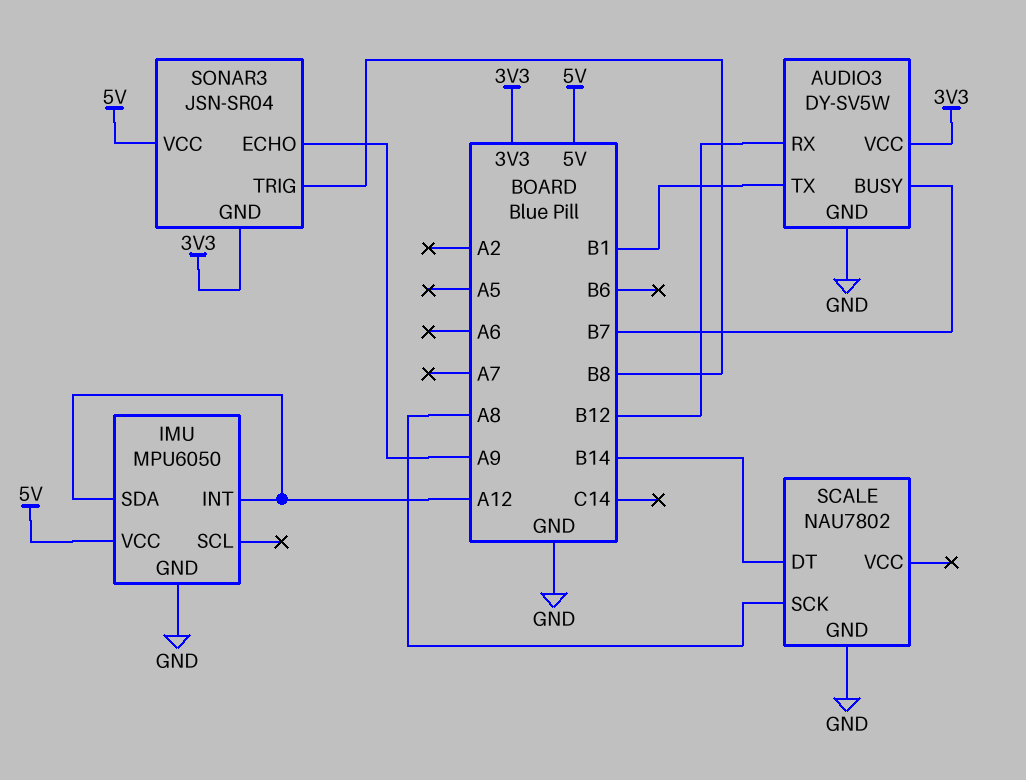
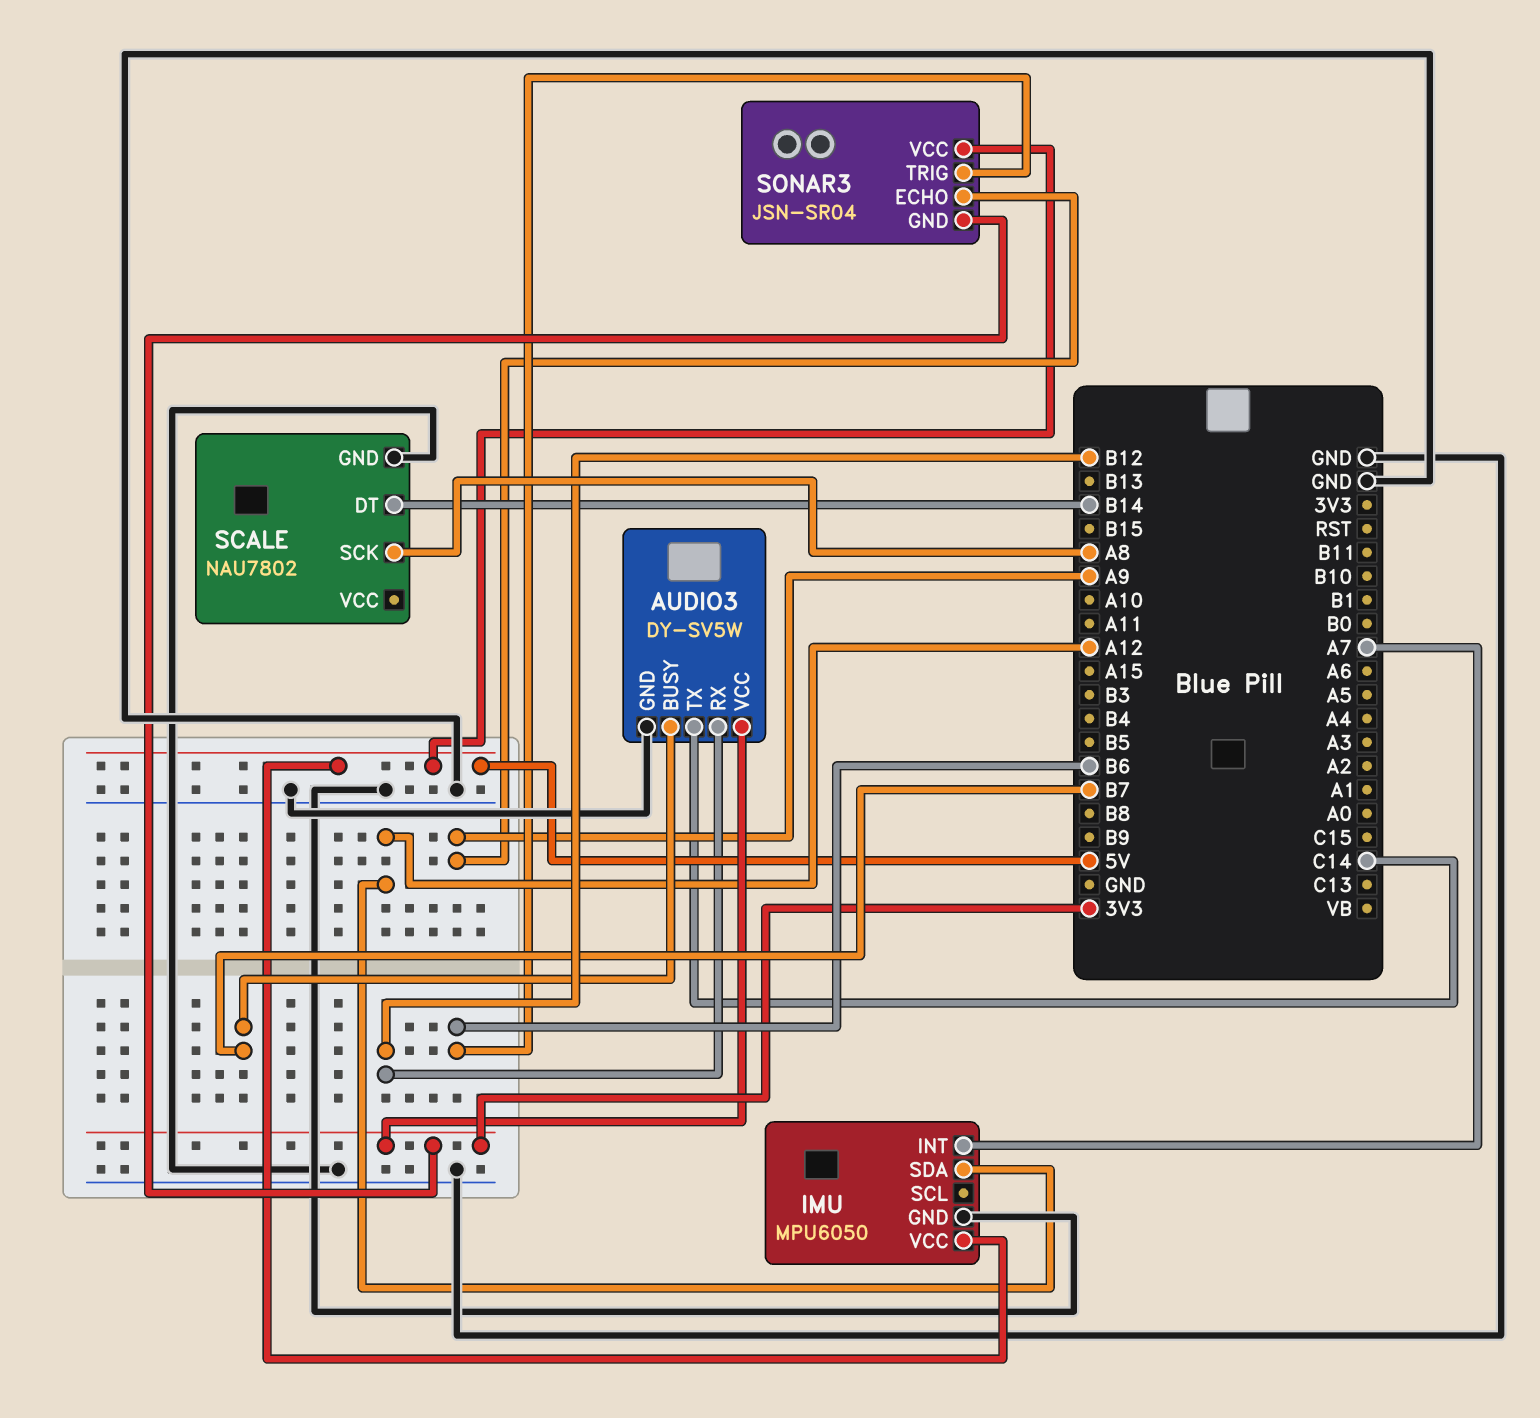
AUDIO3 pin TX: B1 -> C14
IMU pin INT: A12 -> A7
SONAR3 pin TRIG: B8 -> B6

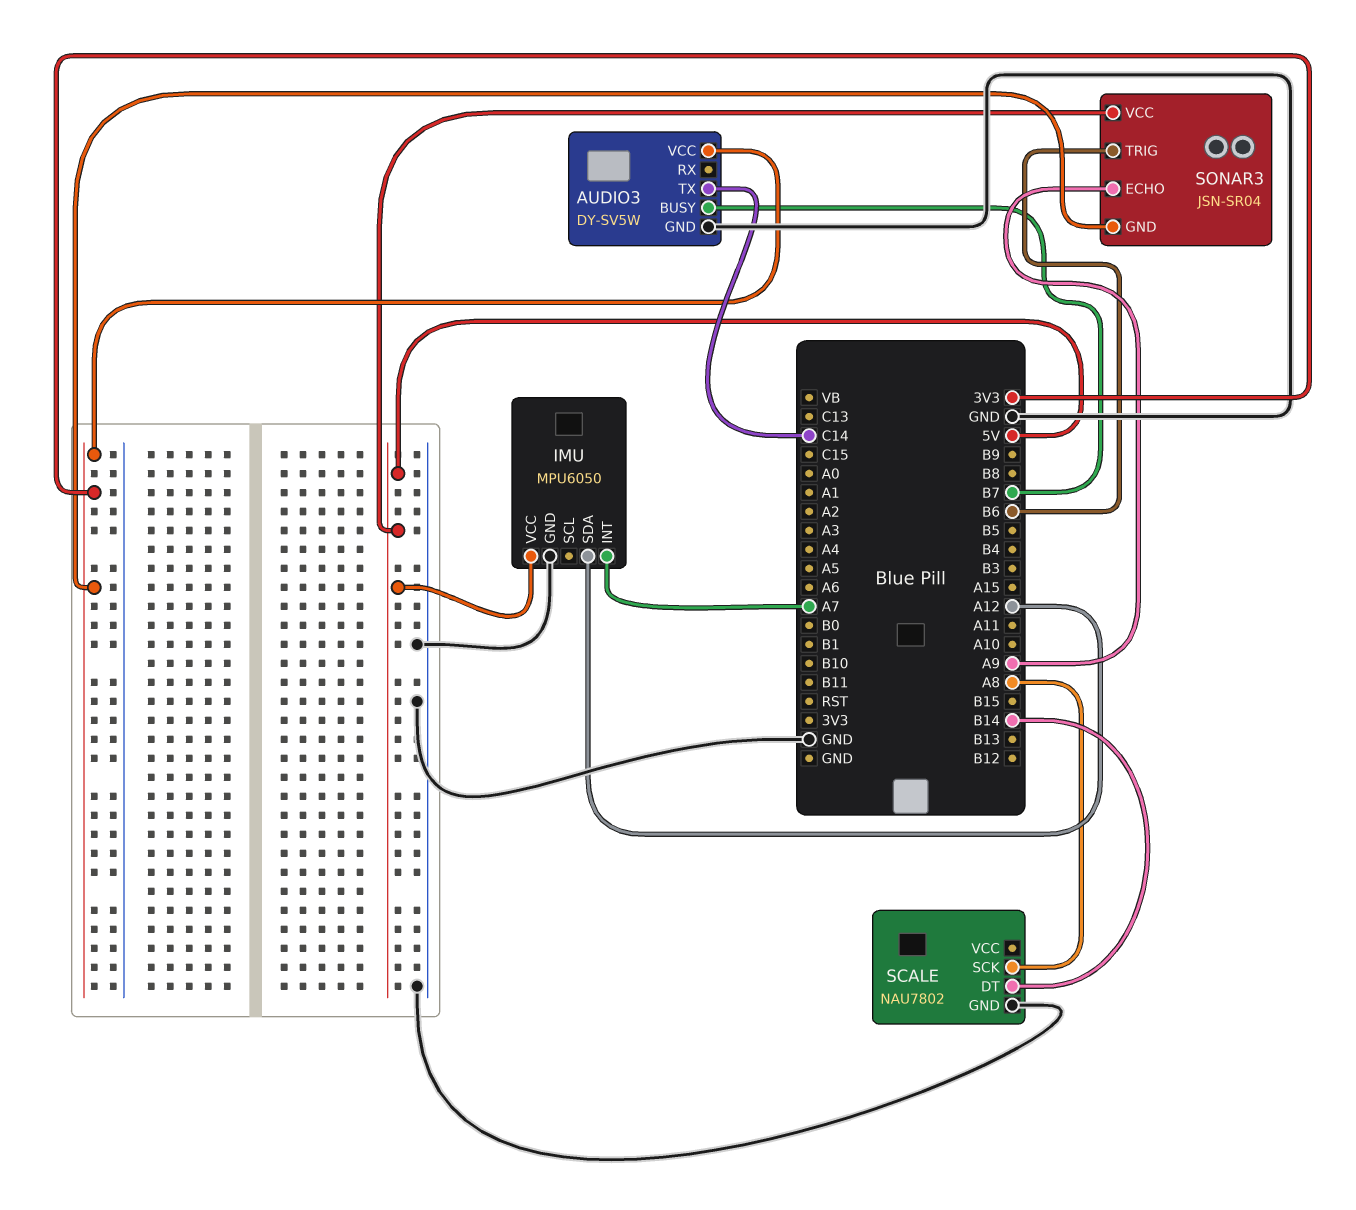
AUDIO3 pin RX: B12 -> none

